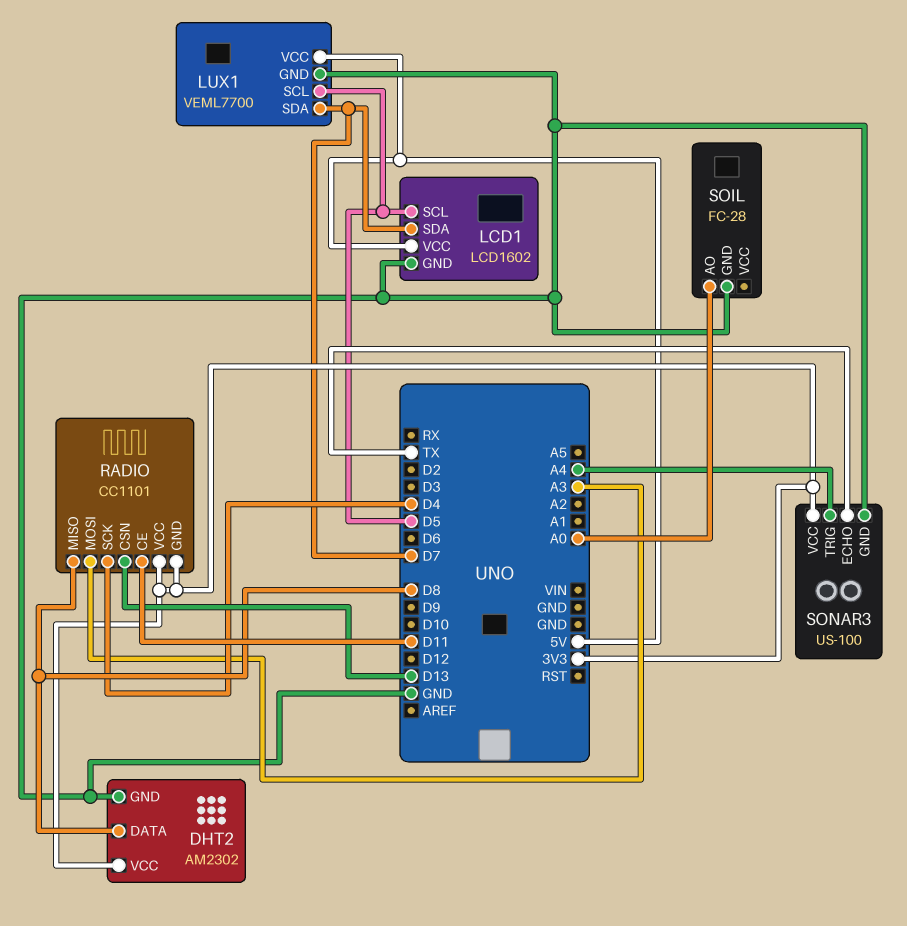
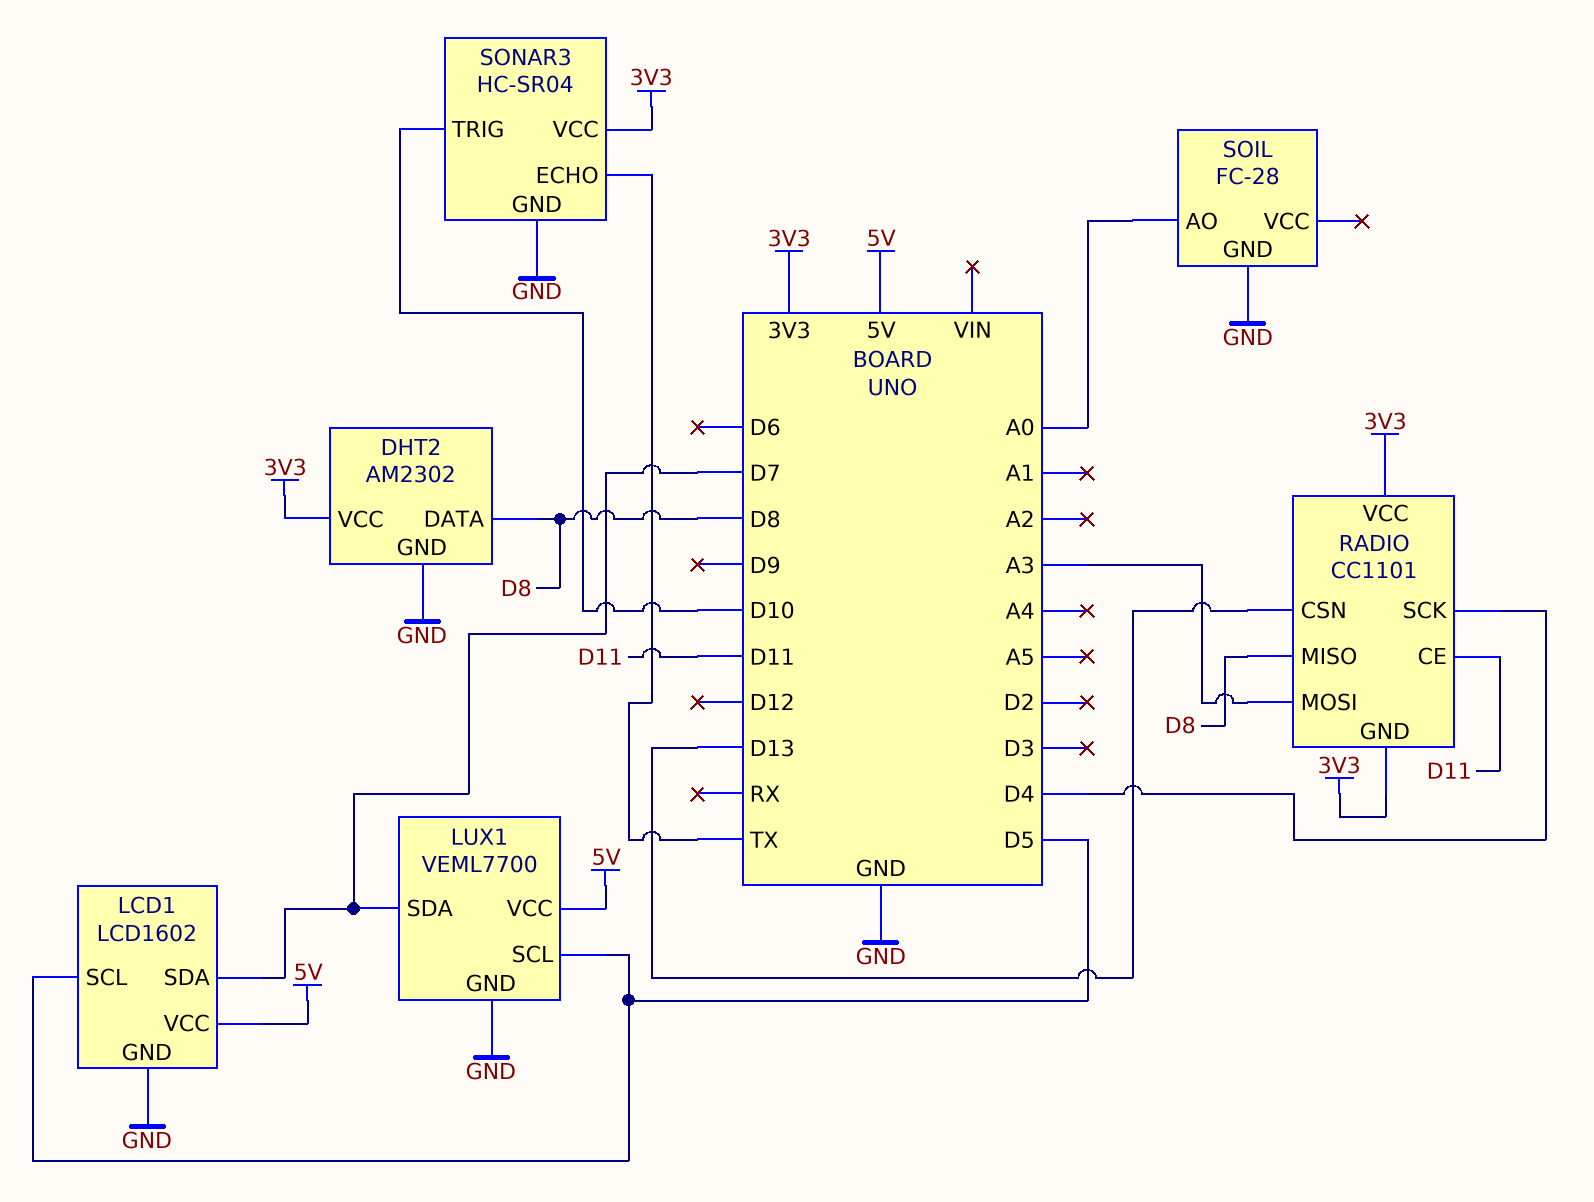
SONAR3: US-100 -> HC-SR04
SONAR3 pin TRIG: A4 -> D10

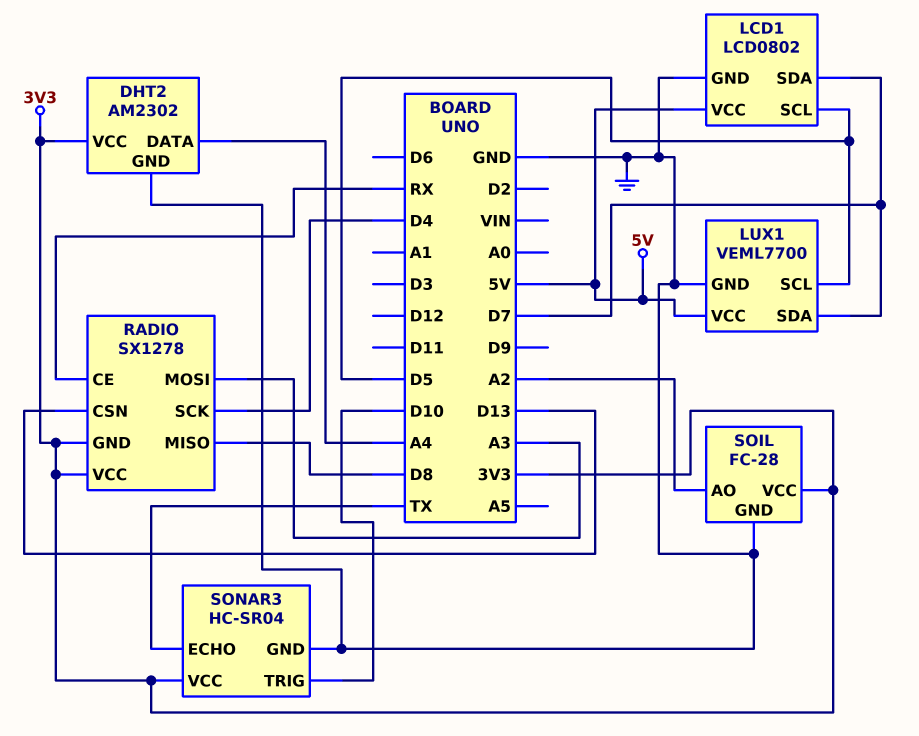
DHT2 pin DATA: D8 -> A4
LCD1: LCD1602 -> LCD0802
RADIO: CC1101 -> SX1278
RADIO pin CE: D11 -> RX
SOIL pin AO: A0 -> A2
SOIL pin VCC: none -> 3V3

